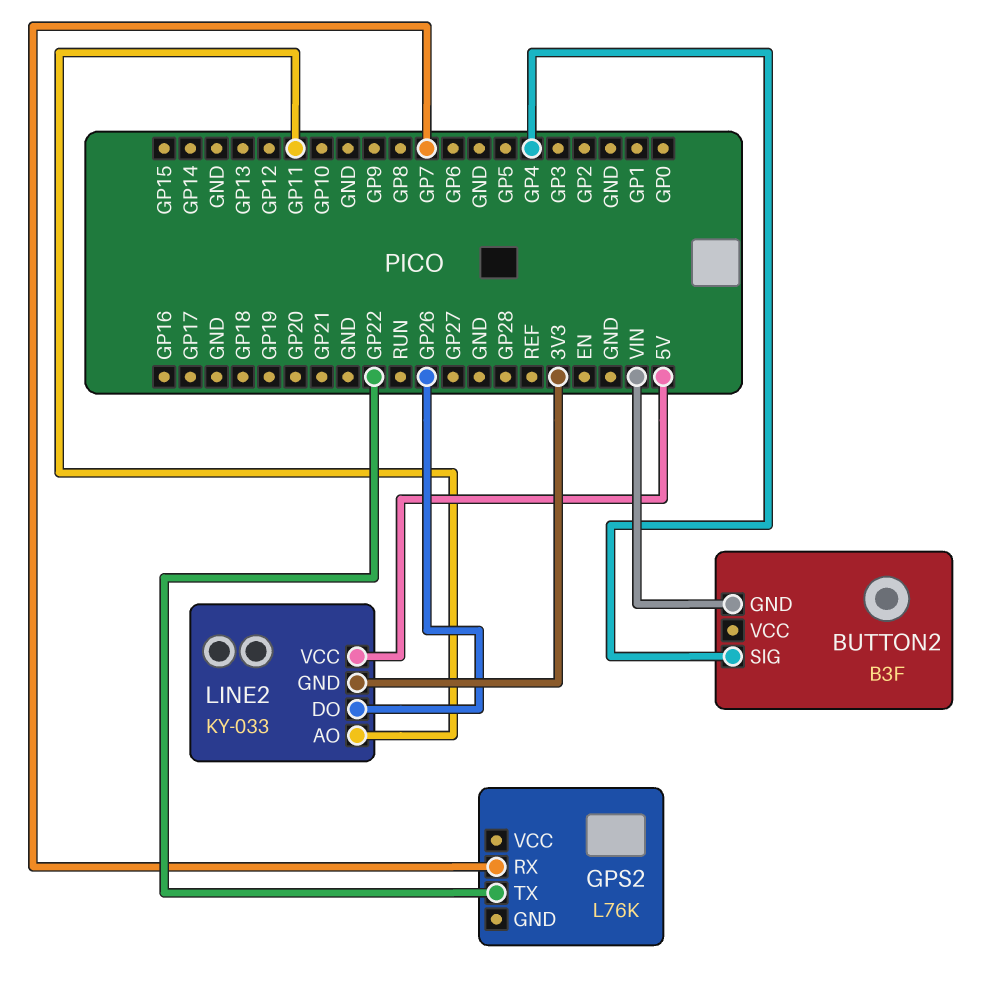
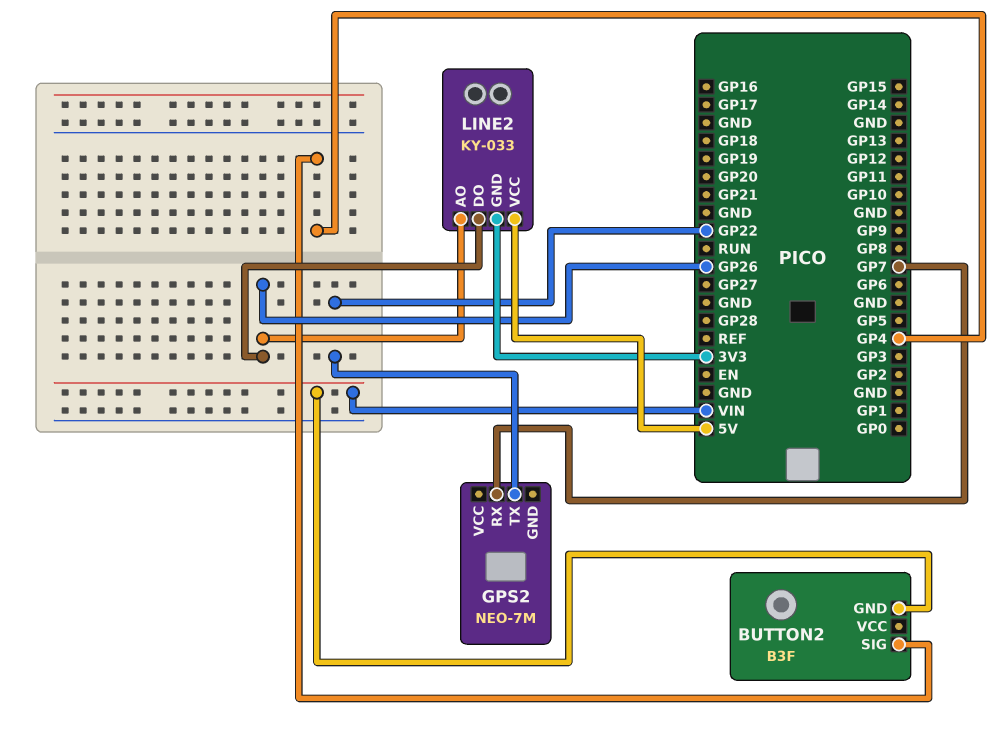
GPS2: L76K -> NEO-7M
LINE2 pin AO: GP11 -> GP26

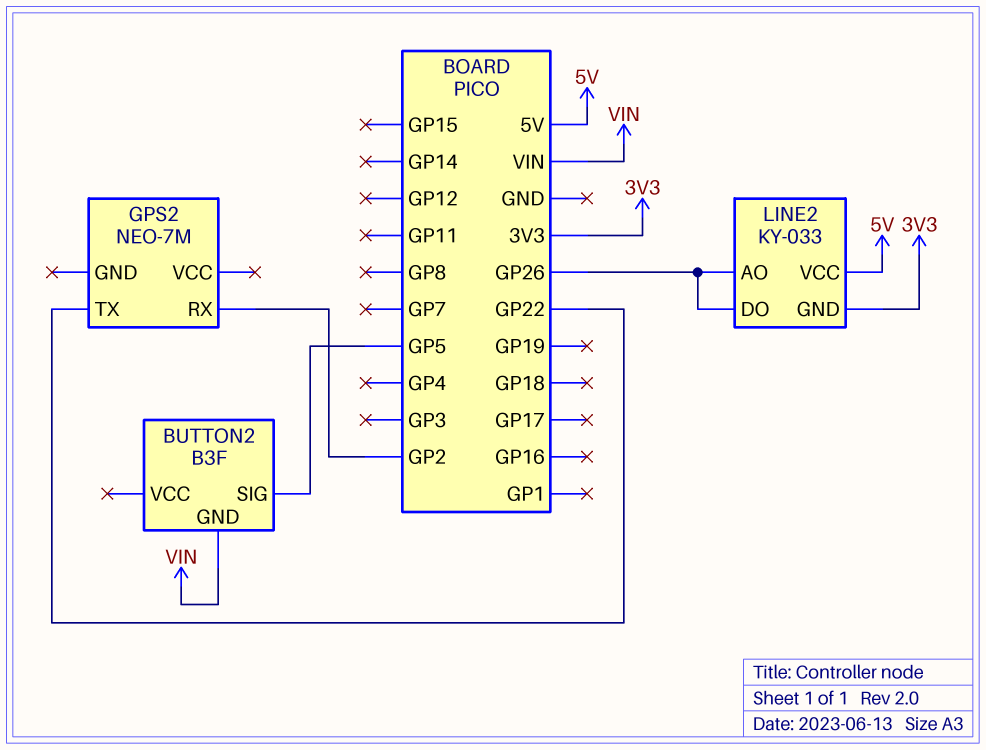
BUTTON2 pin SIG: GP4 -> GP5
GPS2 pin RX: GP7 -> GP2

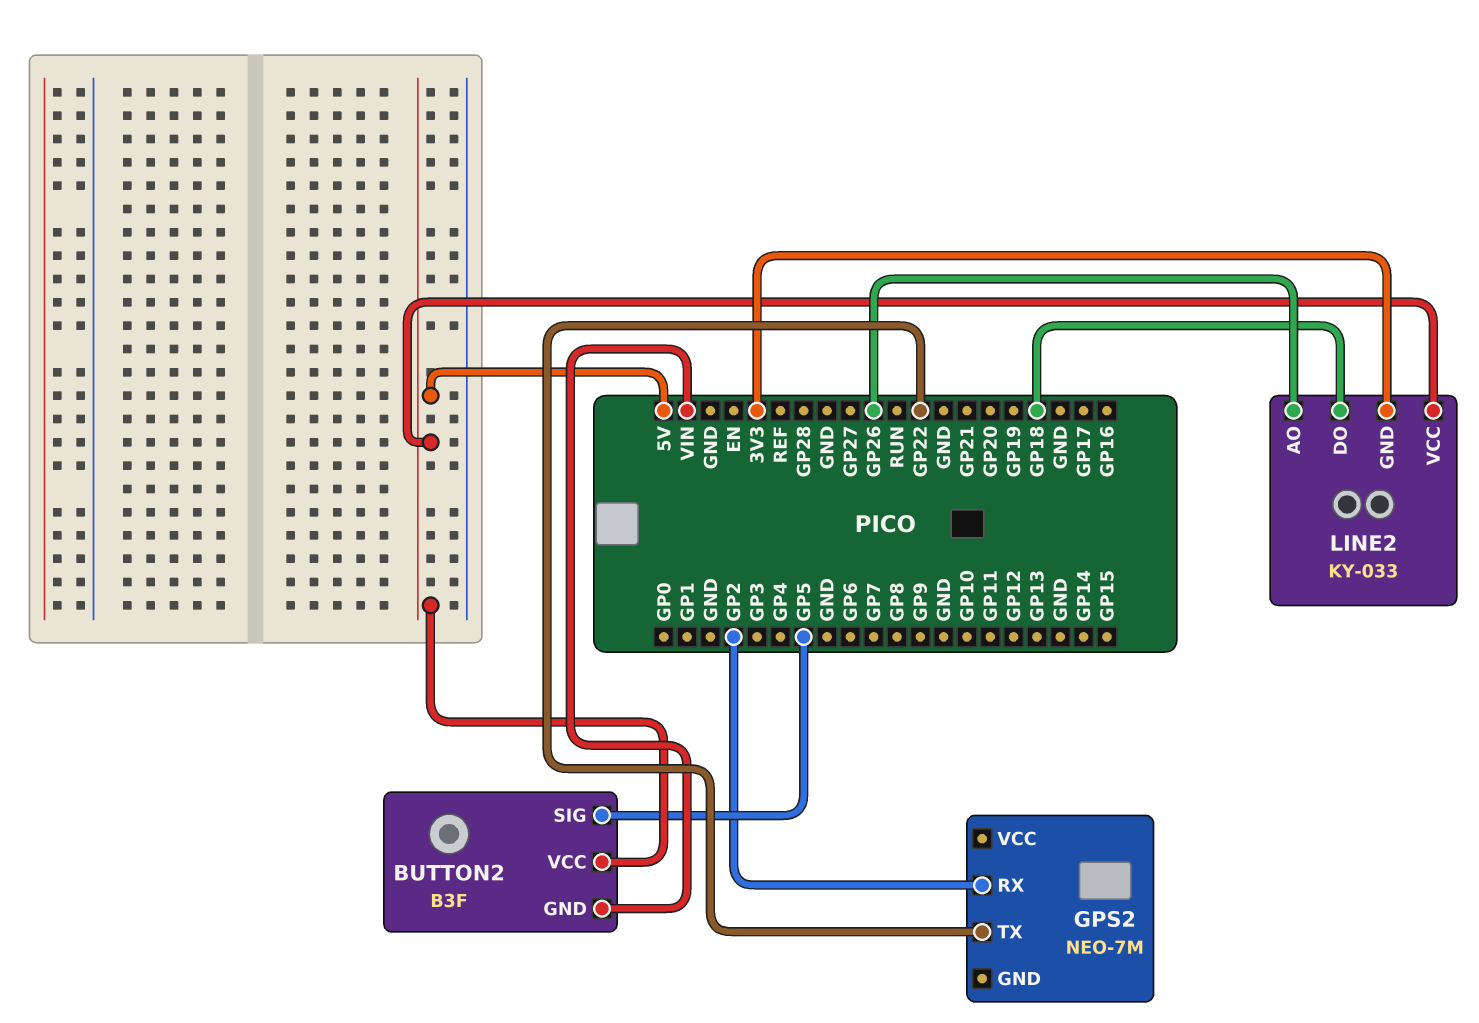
BUTTON2 pin VCC: none -> 5V
LINE2 pin DO: GP26 -> GP18

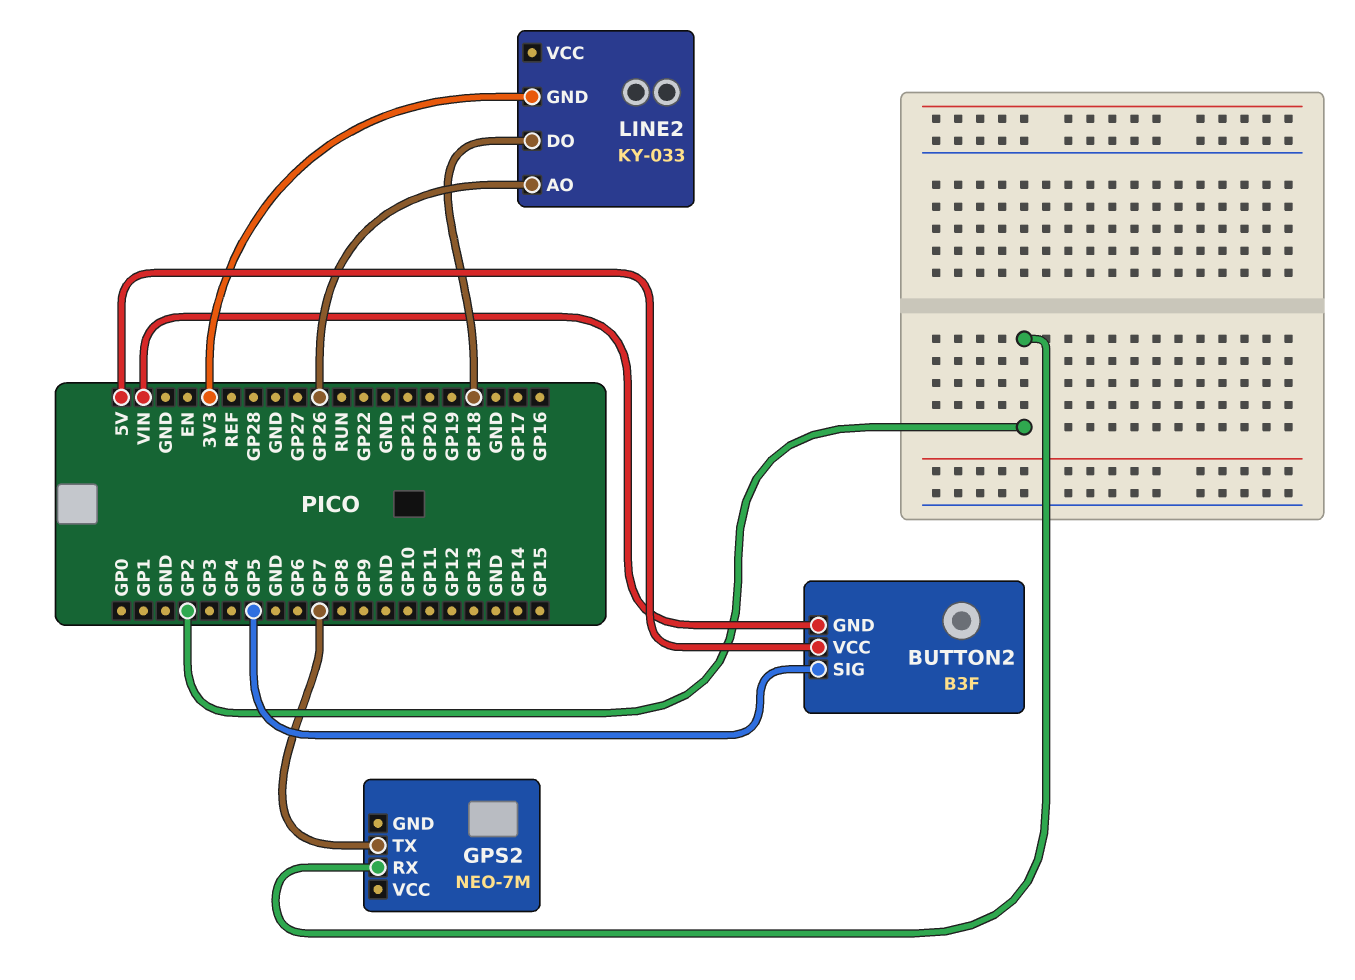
GPS2 pin TX: GP22 -> GP7
LINE2 pin VCC: 5V -> none

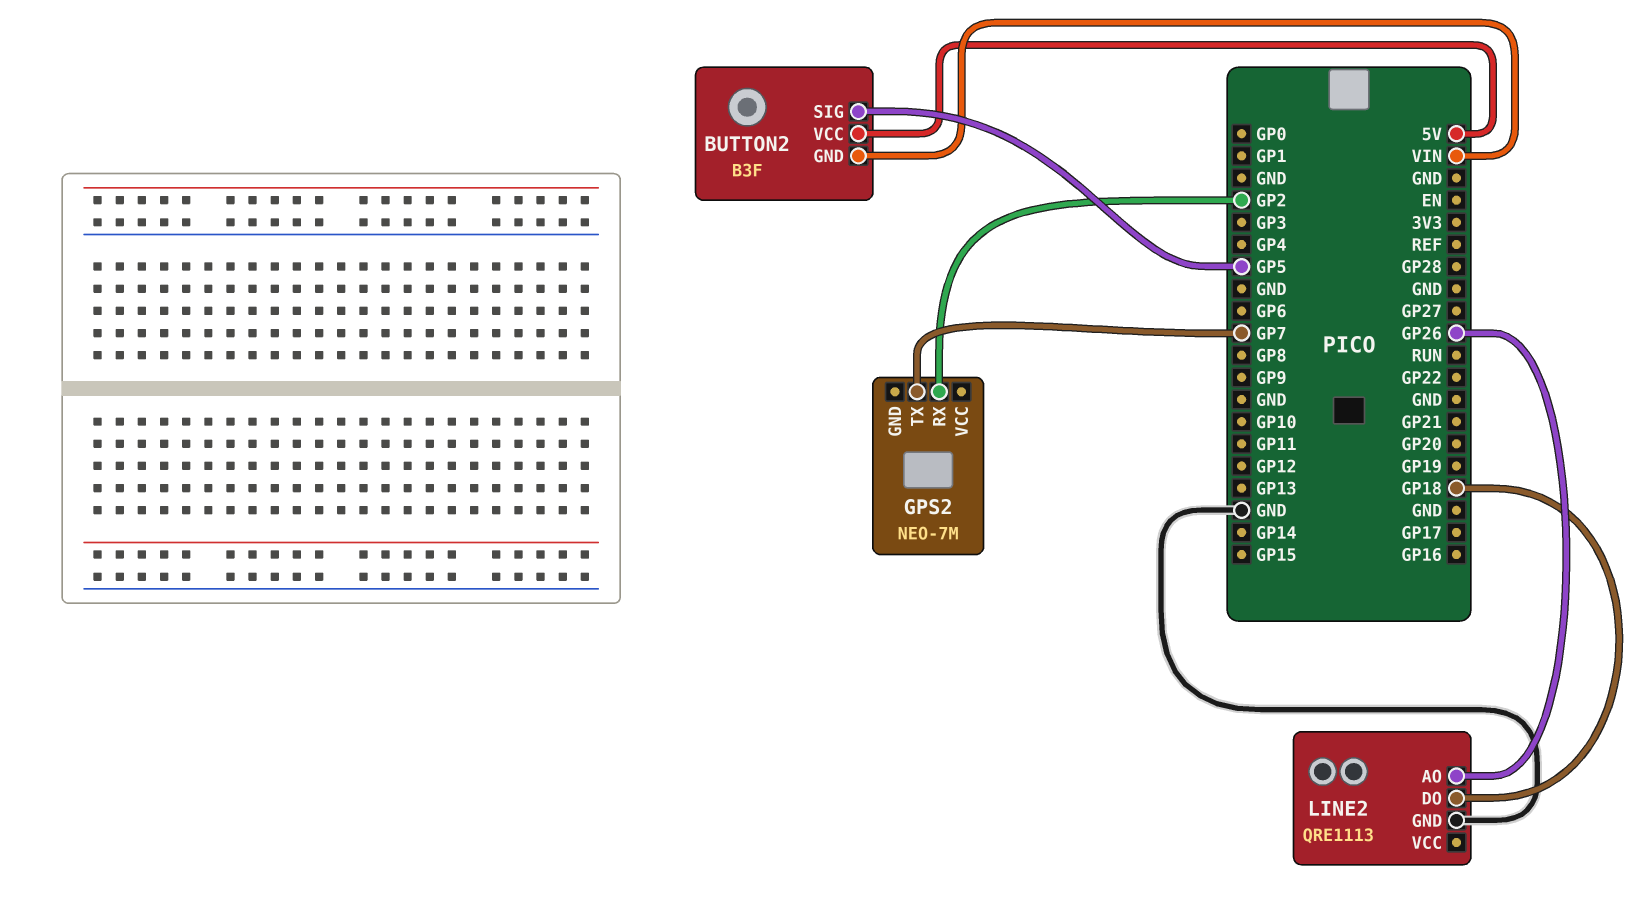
LINE2: KY-033 -> QRE1113
LINE2 pin GND: 3V3 -> GND

